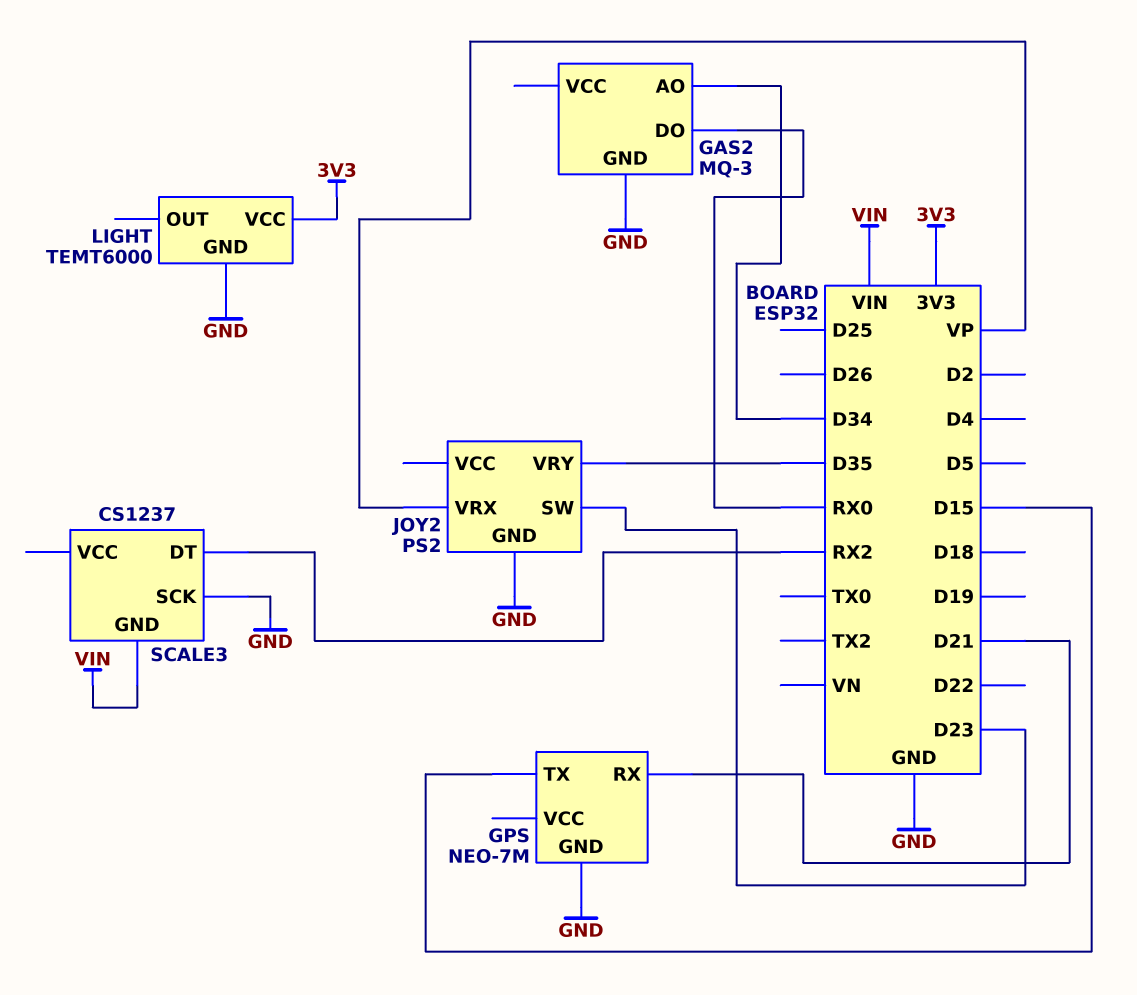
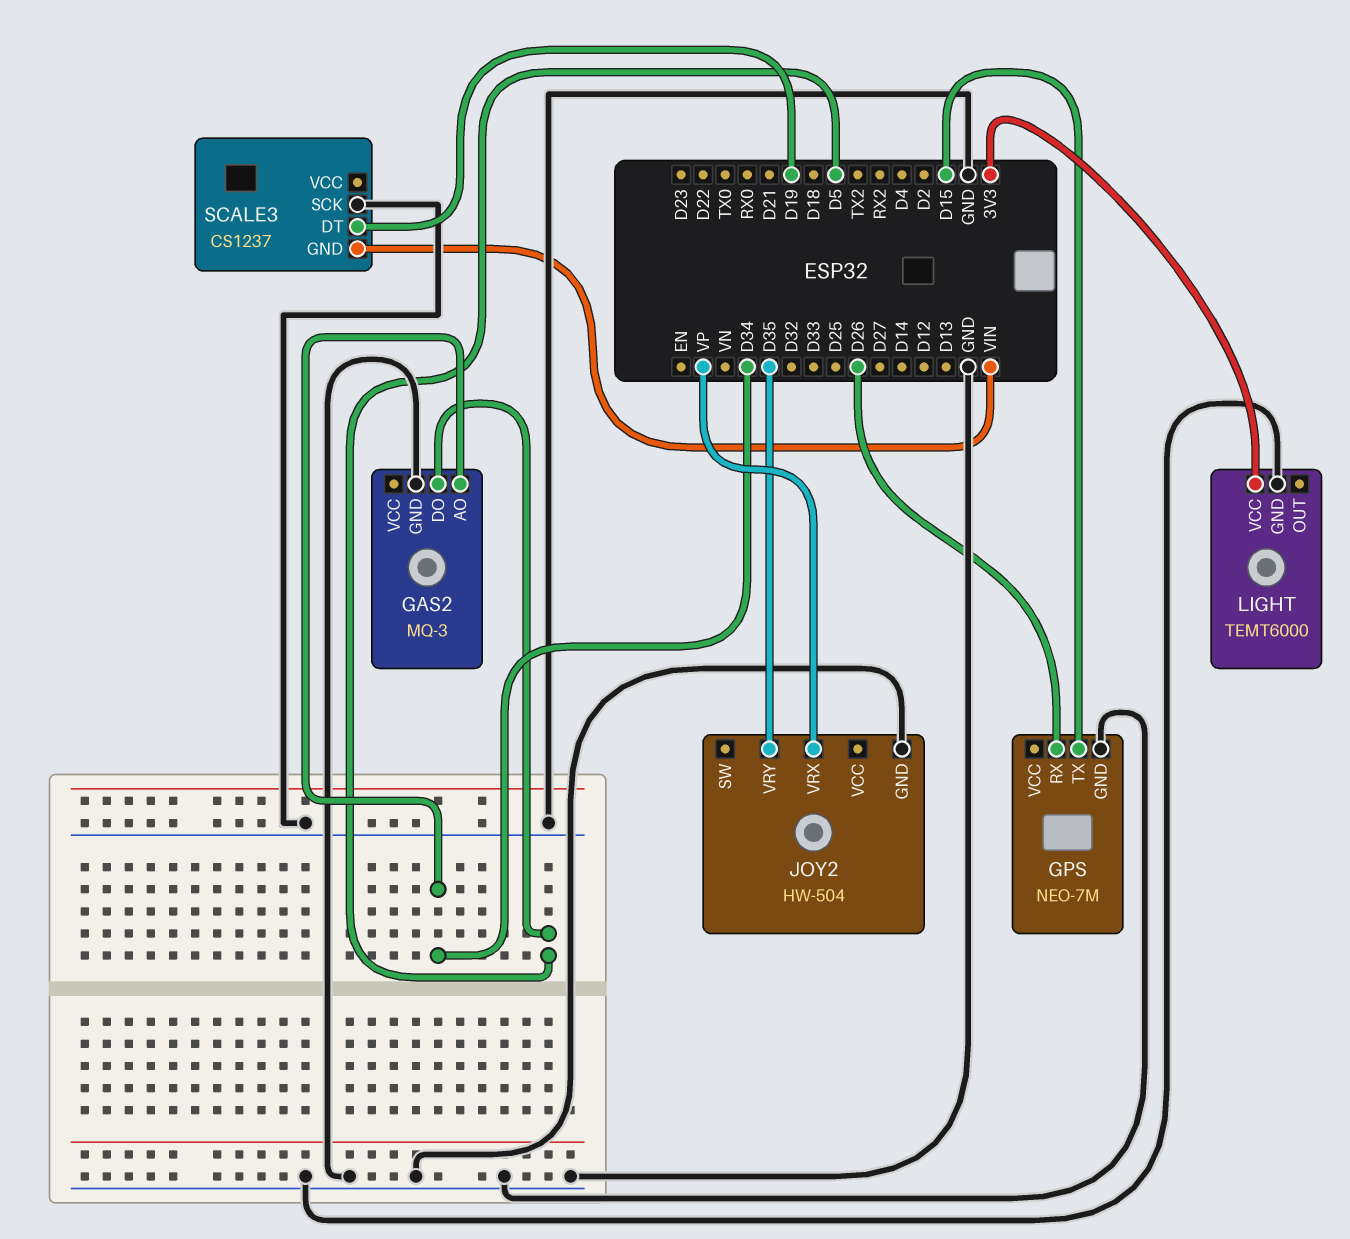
GAS2 pin DO: RX0 -> D5
GPS pin RX: D21 -> D26
JOY2: PS2 -> HW-504
JOY2 pin SW: D23 -> none
SCALE3 pin DT: RX2 -> D19

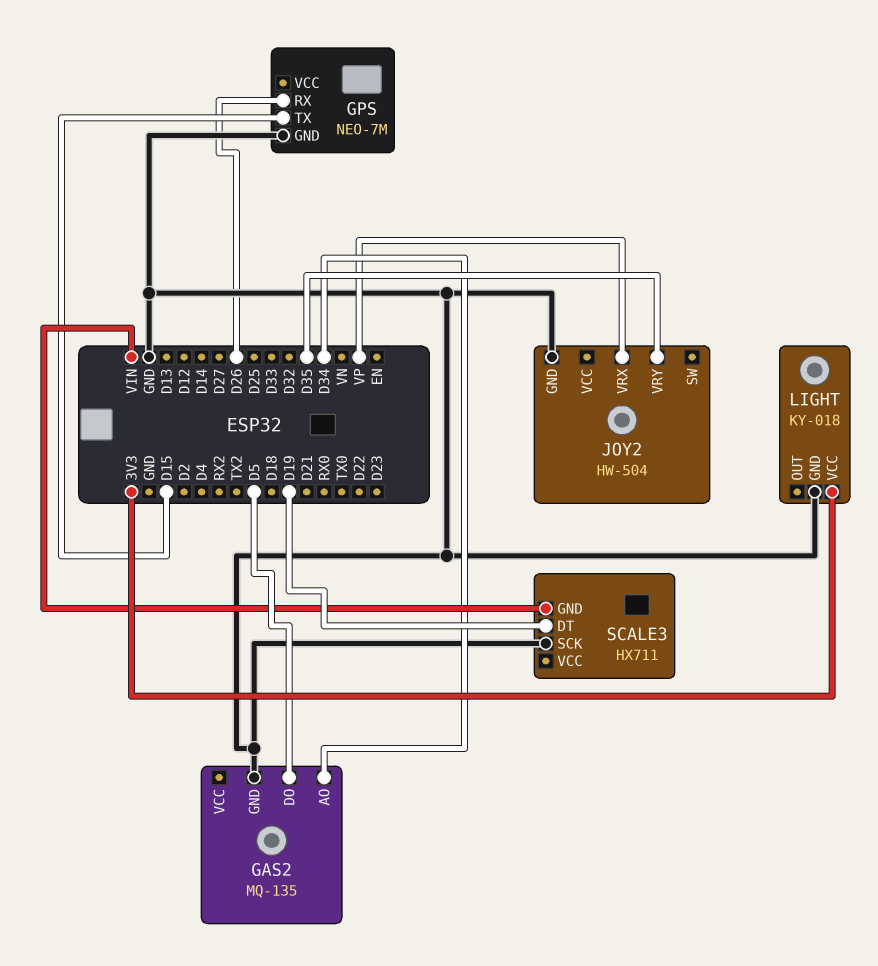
GAS2: MQ-3 -> MQ-135
LIGHT: TEMT6000 -> KY-018
SCALE3: CS1237 -> HX711

